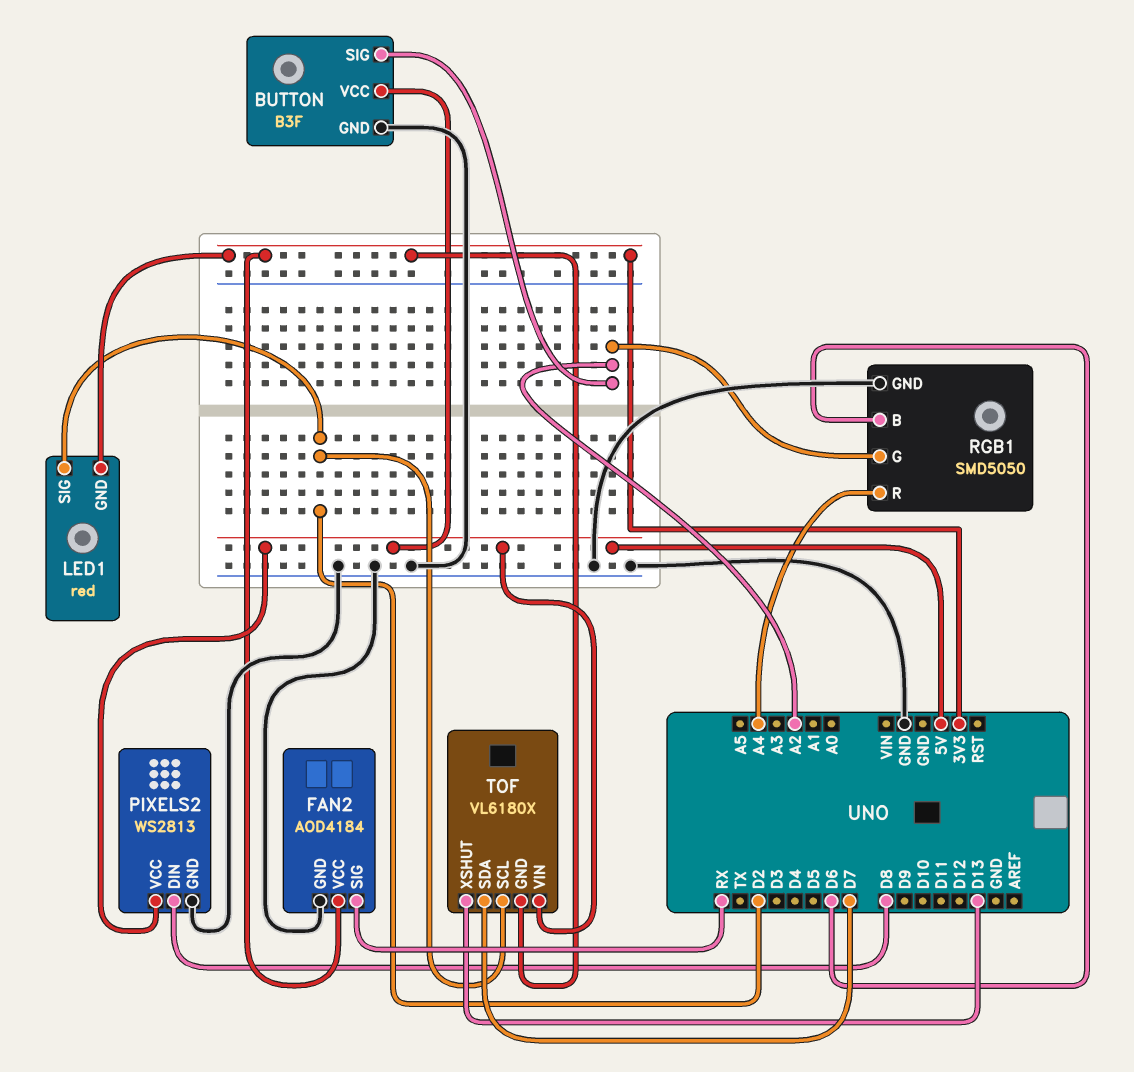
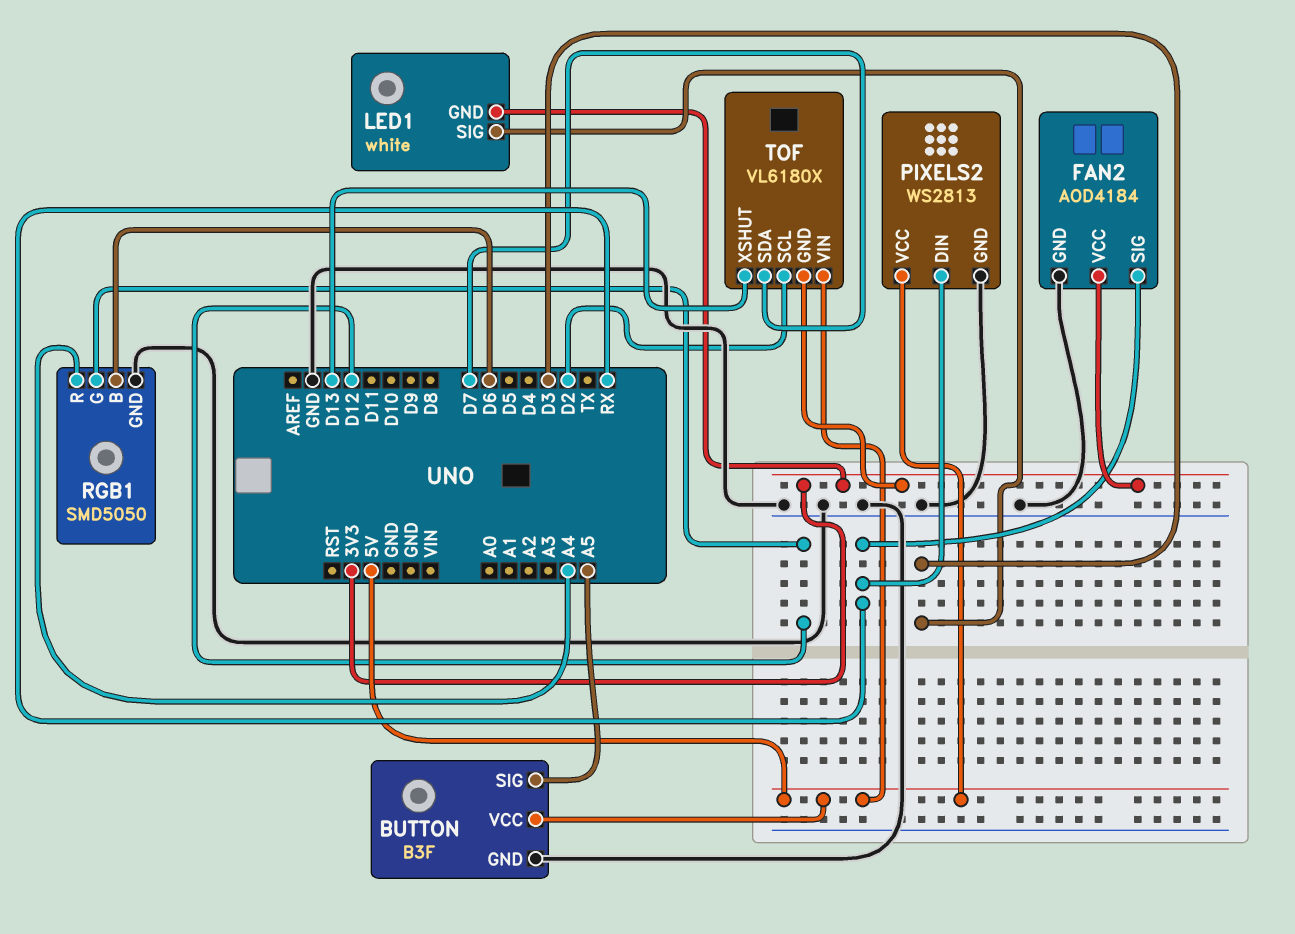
BUTTON pin SIG: A2 -> A5
LED1: red -> white
LED1 pin SIG: D2 -> D3
PIXELS2 pin DIN: D8 -> RX
RGB1 pin G: A2 -> D12

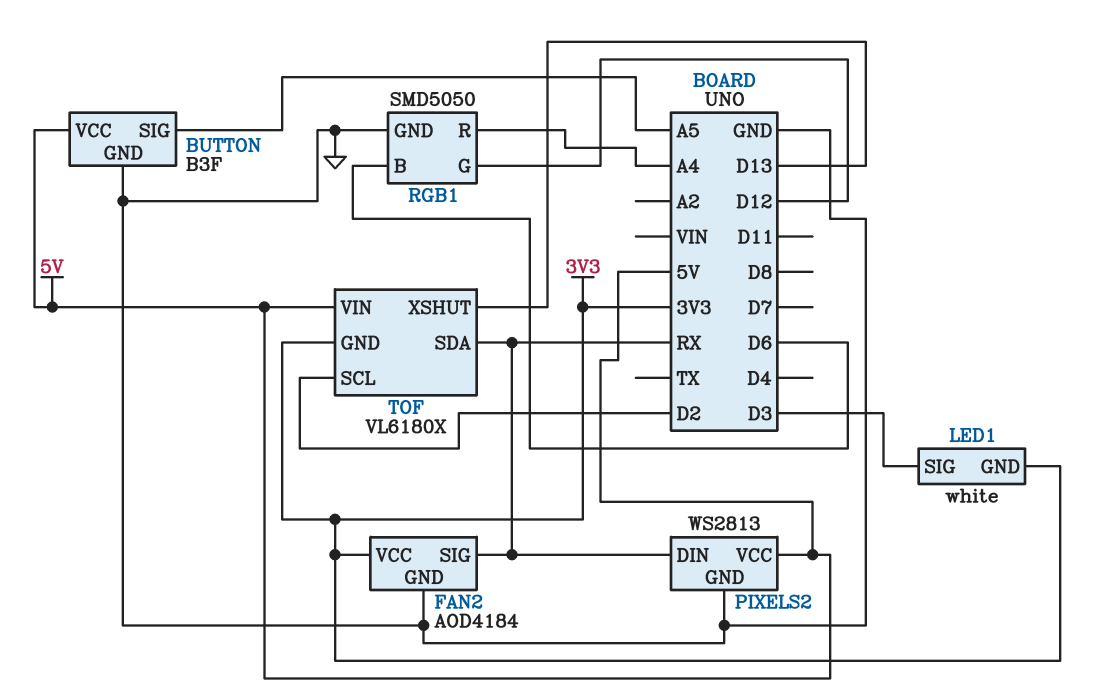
TOF pin SDA: D7 -> RX

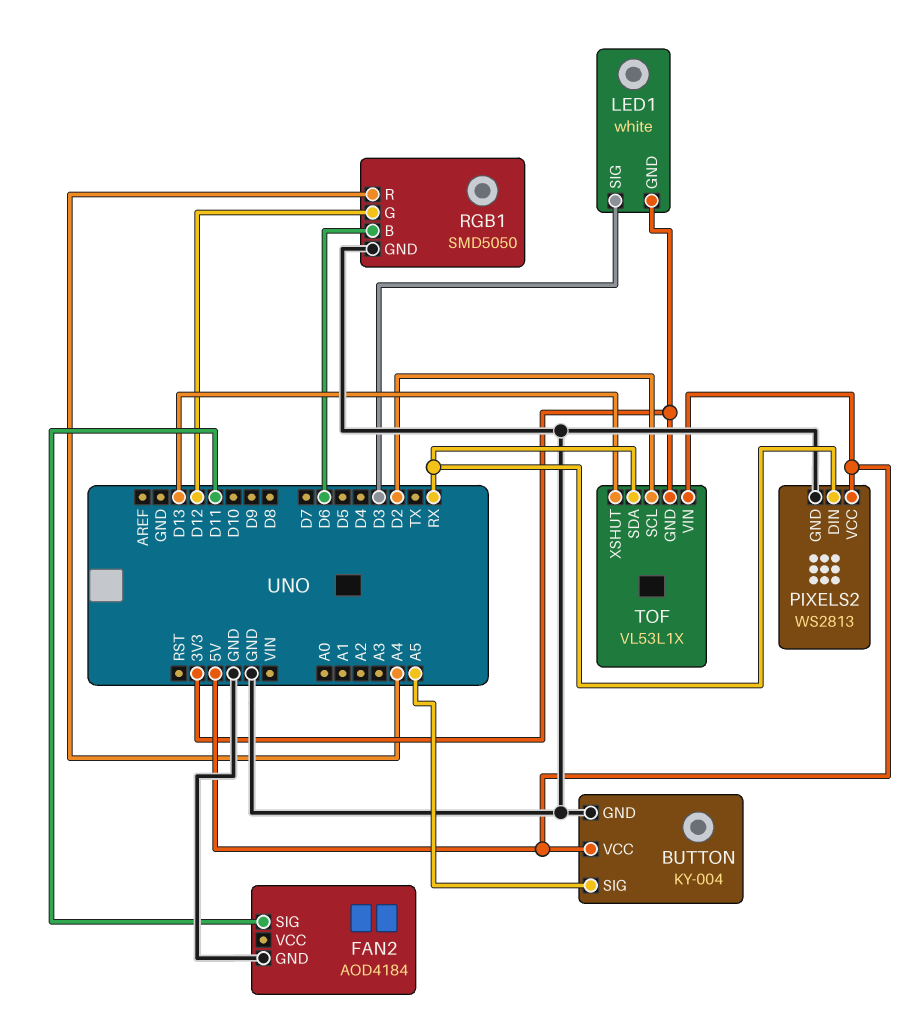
BUTTON: B3F -> KY-004
FAN2 pin SIG: RX -> D11
FAN2 pin VCC: 3V3 -> none
TOF: VL6180X -> VL53L1X

